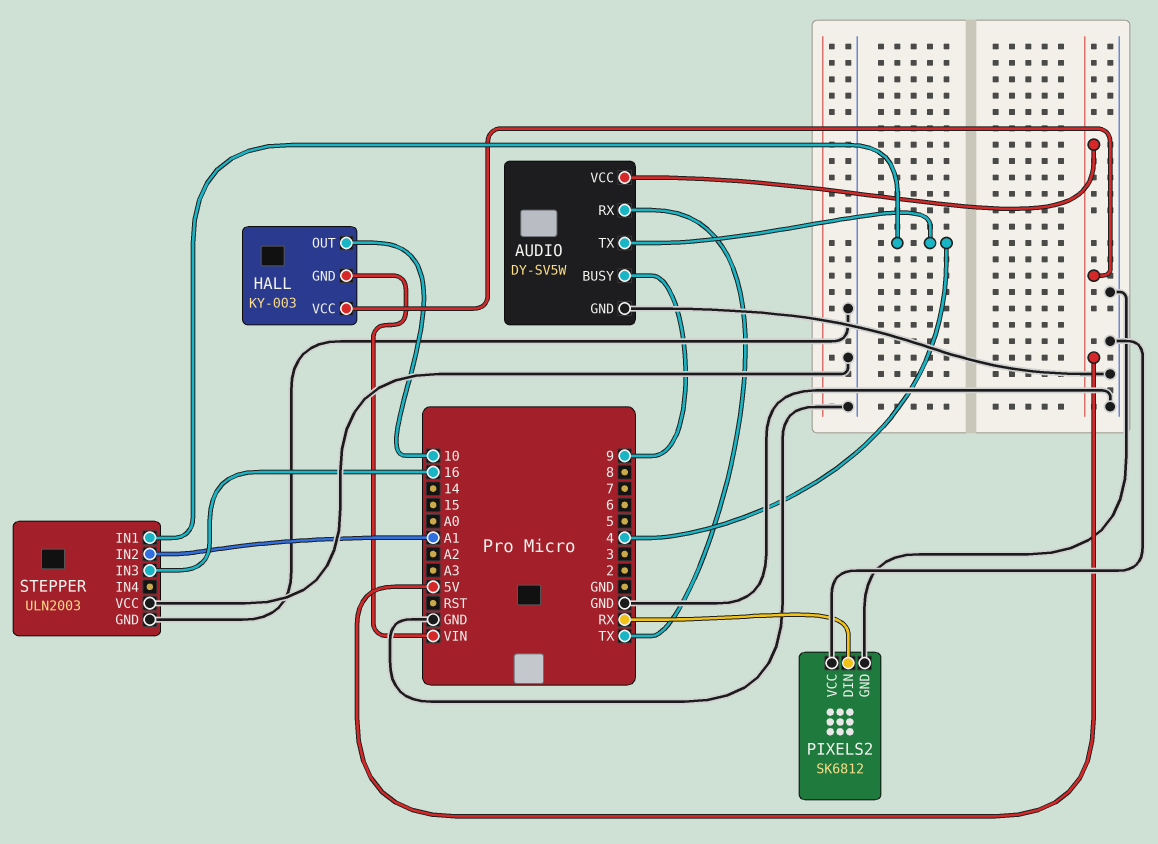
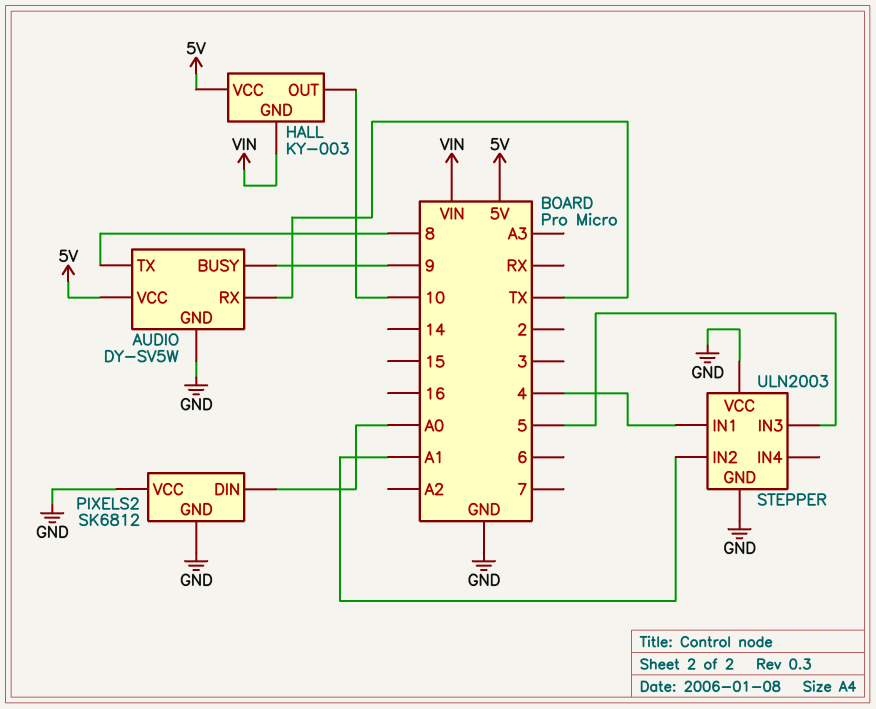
AUDIO pin TX: 4 -> 8
PIXELS2 pin DIN: RX -> A0
STEPPER pin IN3: 16 -> 5

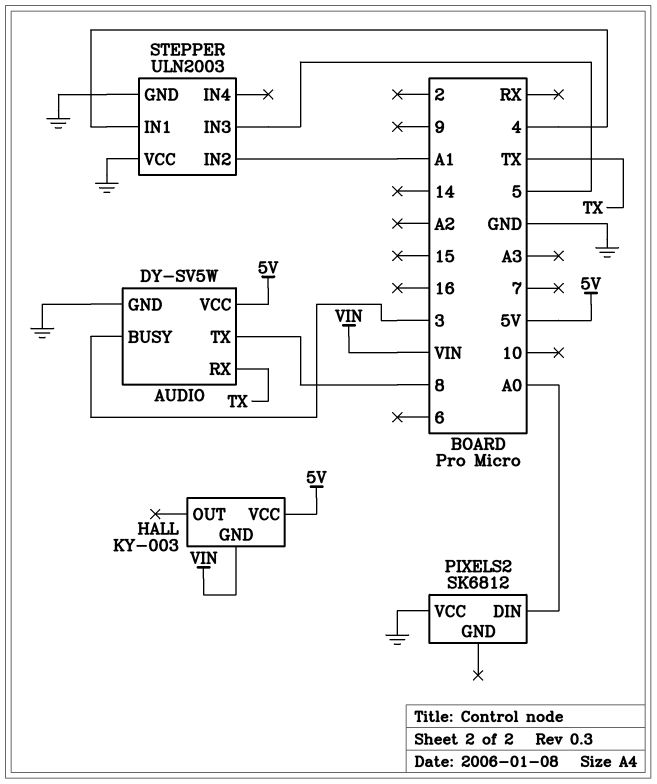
AUDIO pin BUSY: 9 -> 3
HALL pin OUT: 10 -> none
PIXELS2 pin GND: GND -> none

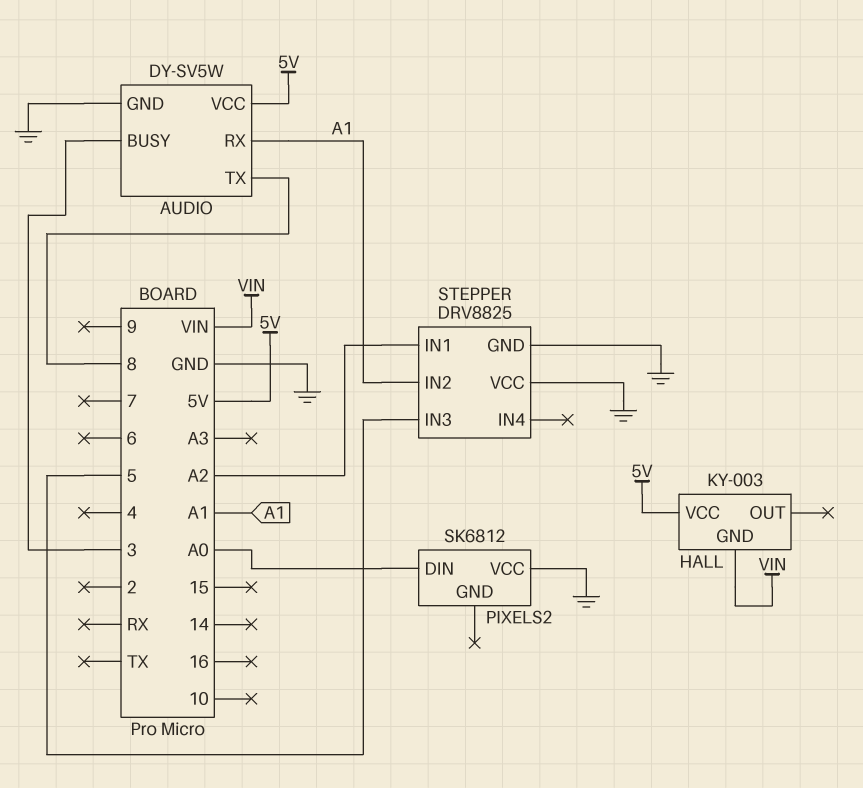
AUDIO pin RX: TX -> A1
STEPPER: ULN2003 -> DRV8825
STEPPER pin IN1: 4 -> A2

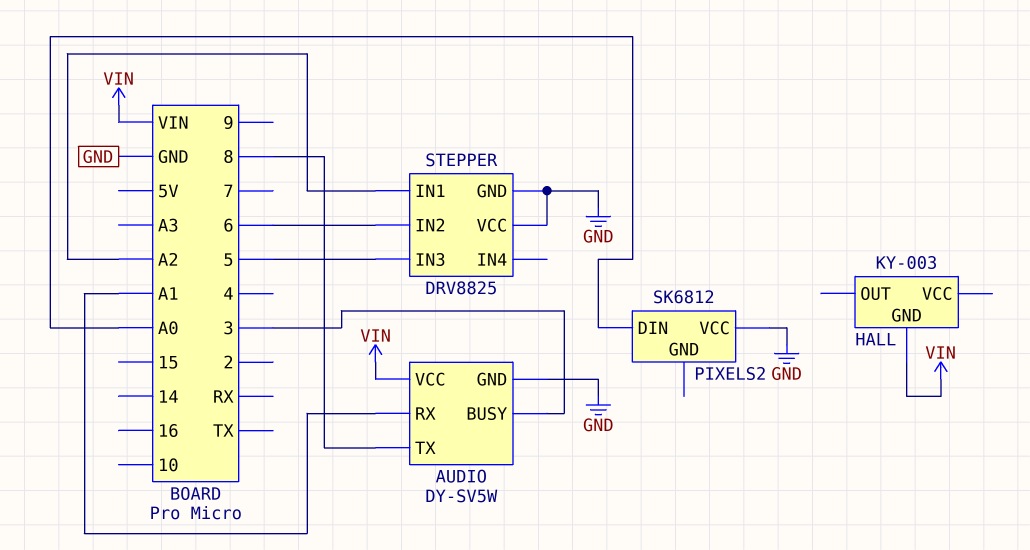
AUDIO pin VCC: 5V -> VIN
HALL pin VCC: 5V -> none
STEPPER pin IN2: A1 -> 6

